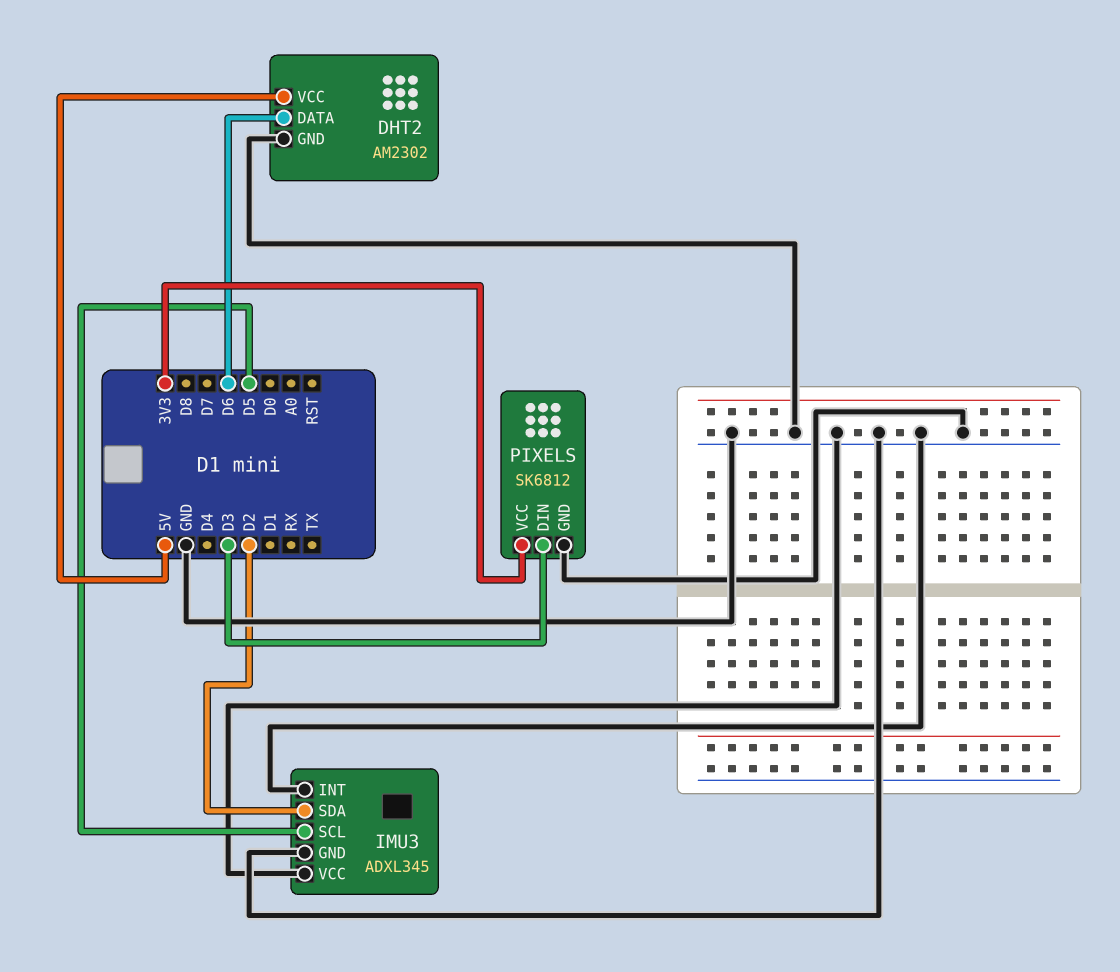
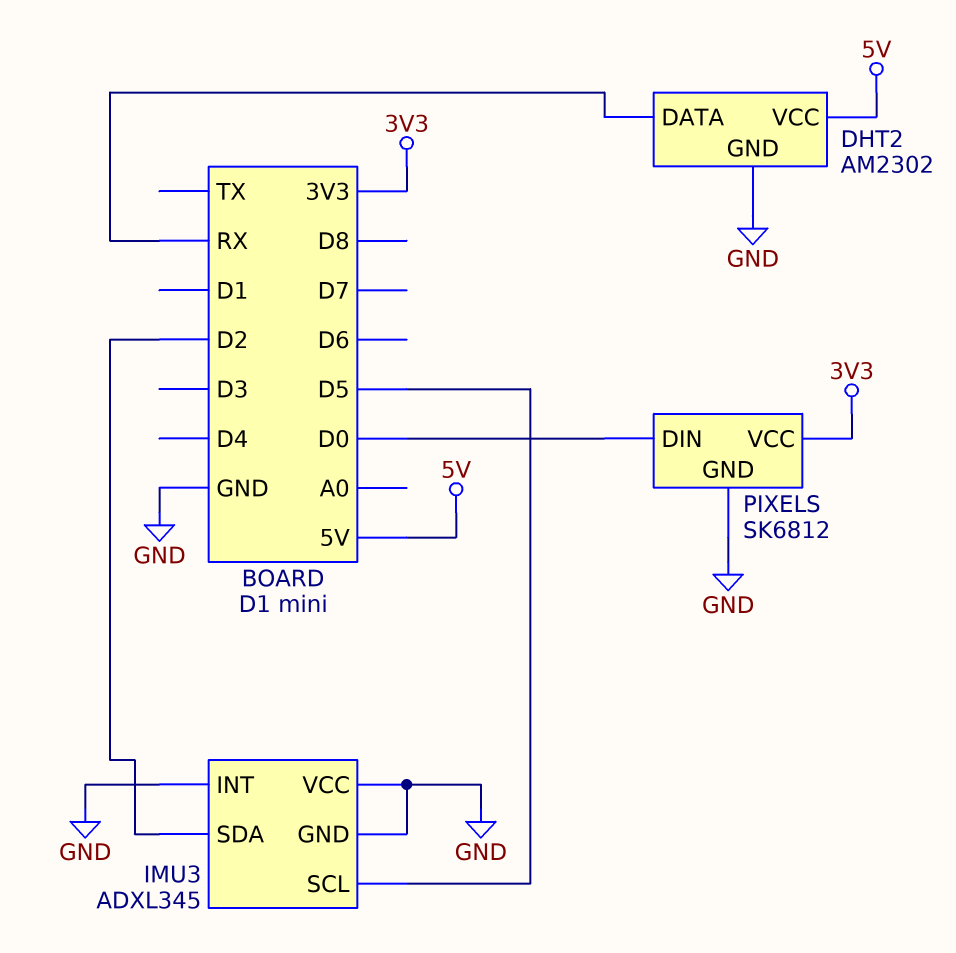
DHT2 pin DATA: D6 -> RX
PIXELS pin DIN: D3 -> D0

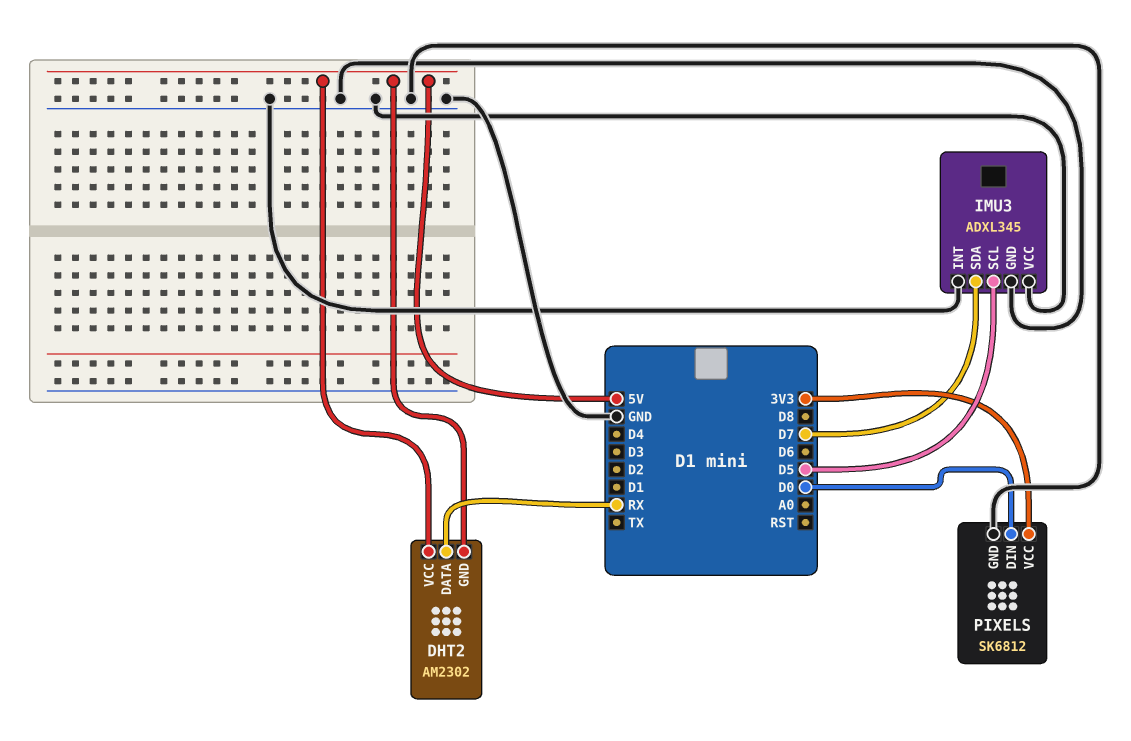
DHT2 pin GND: GND -> 5V
IMU3 pin SDA: D2 -> D7

